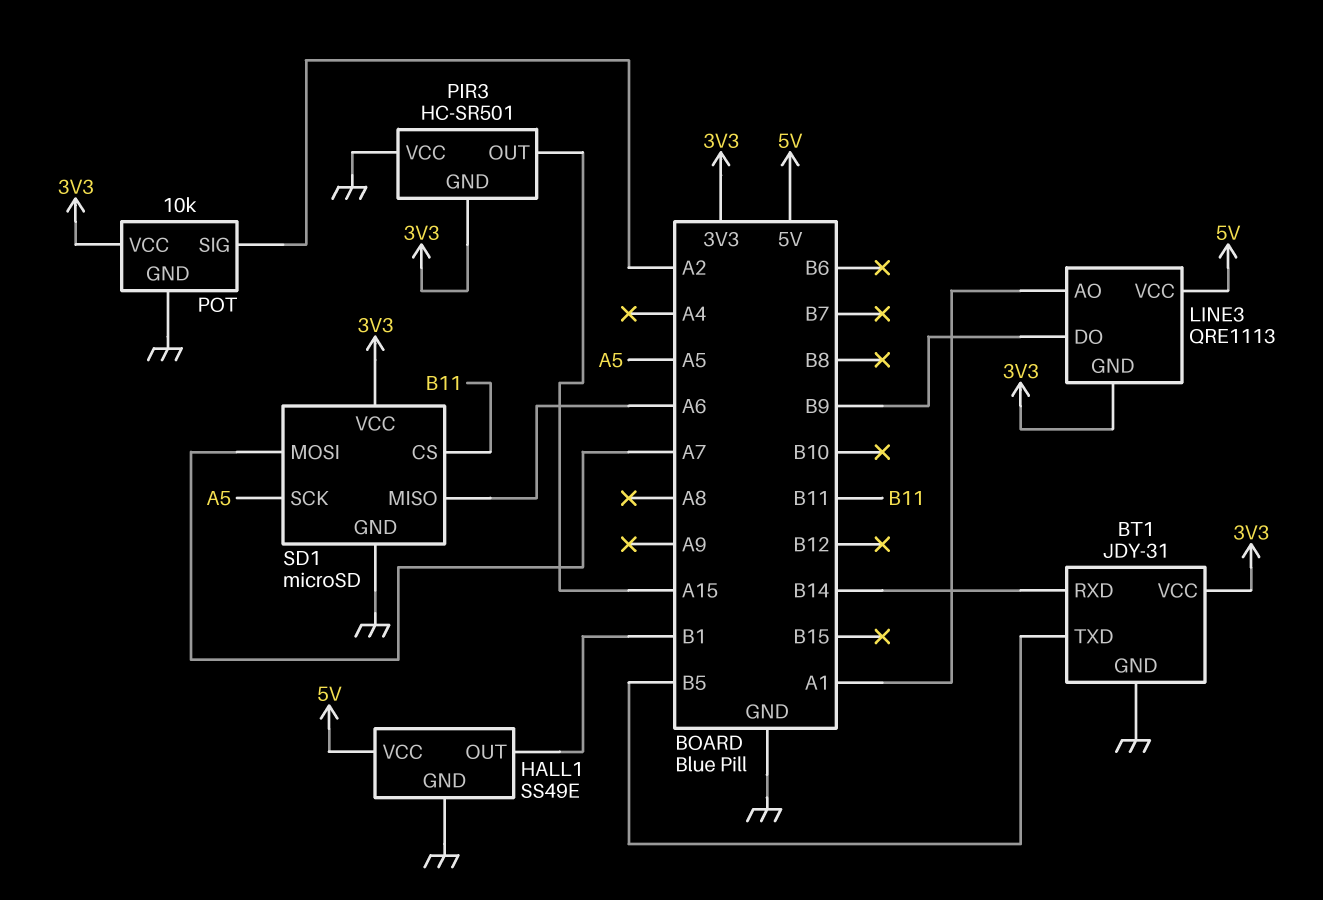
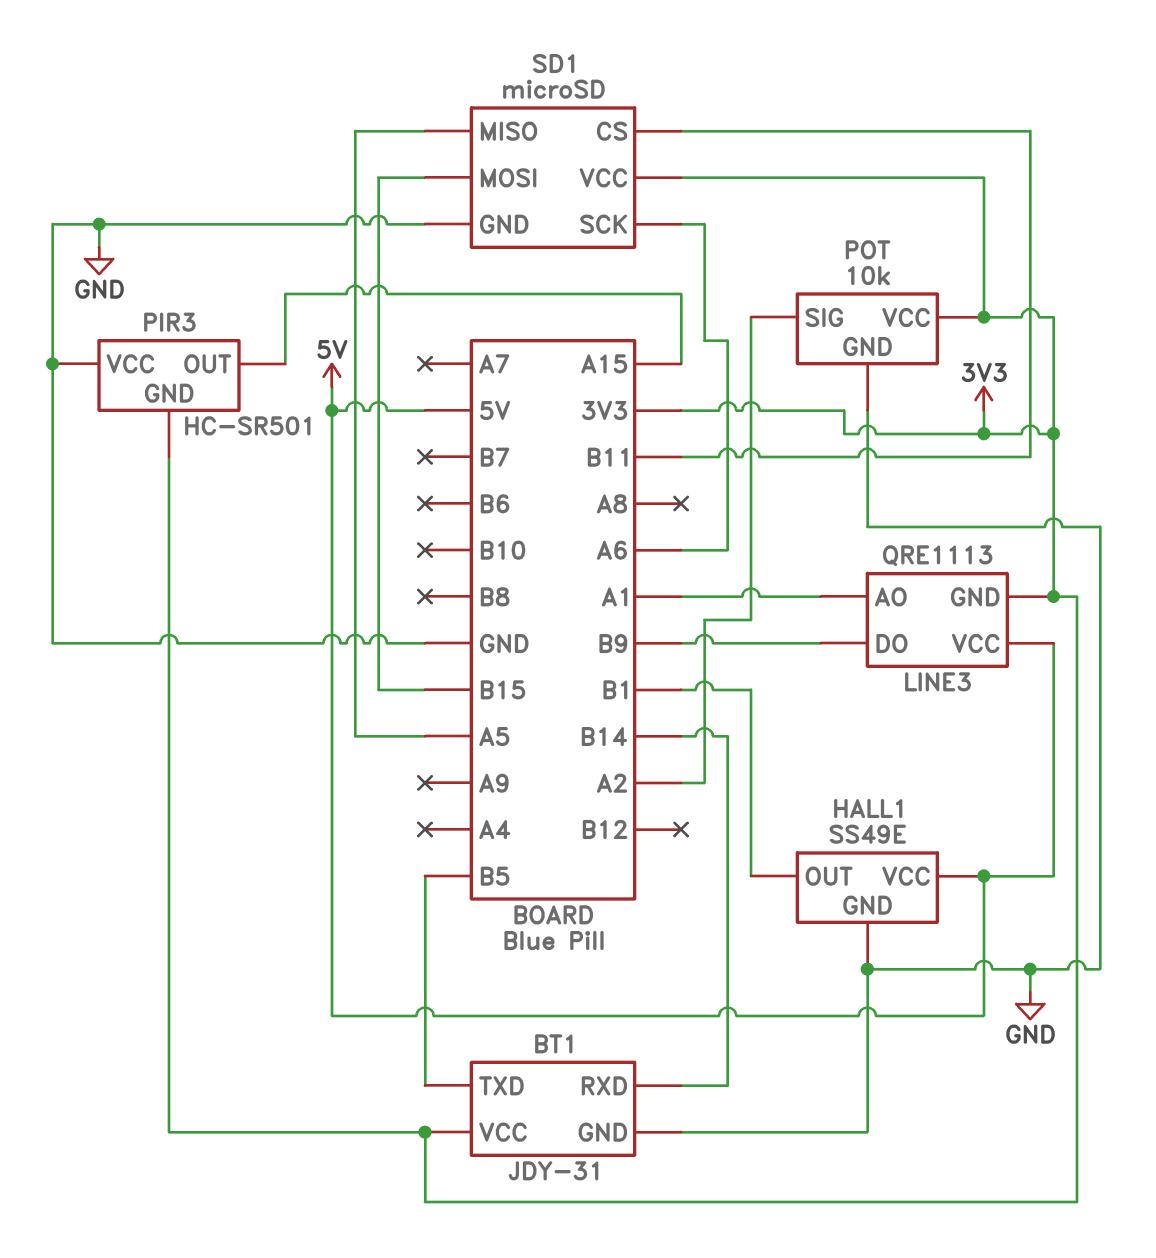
SD1 pin MISO: A6 -> A5
SD1 pin MOSI: A7 -> B15
SD1 pin SCK: A5 -> A6

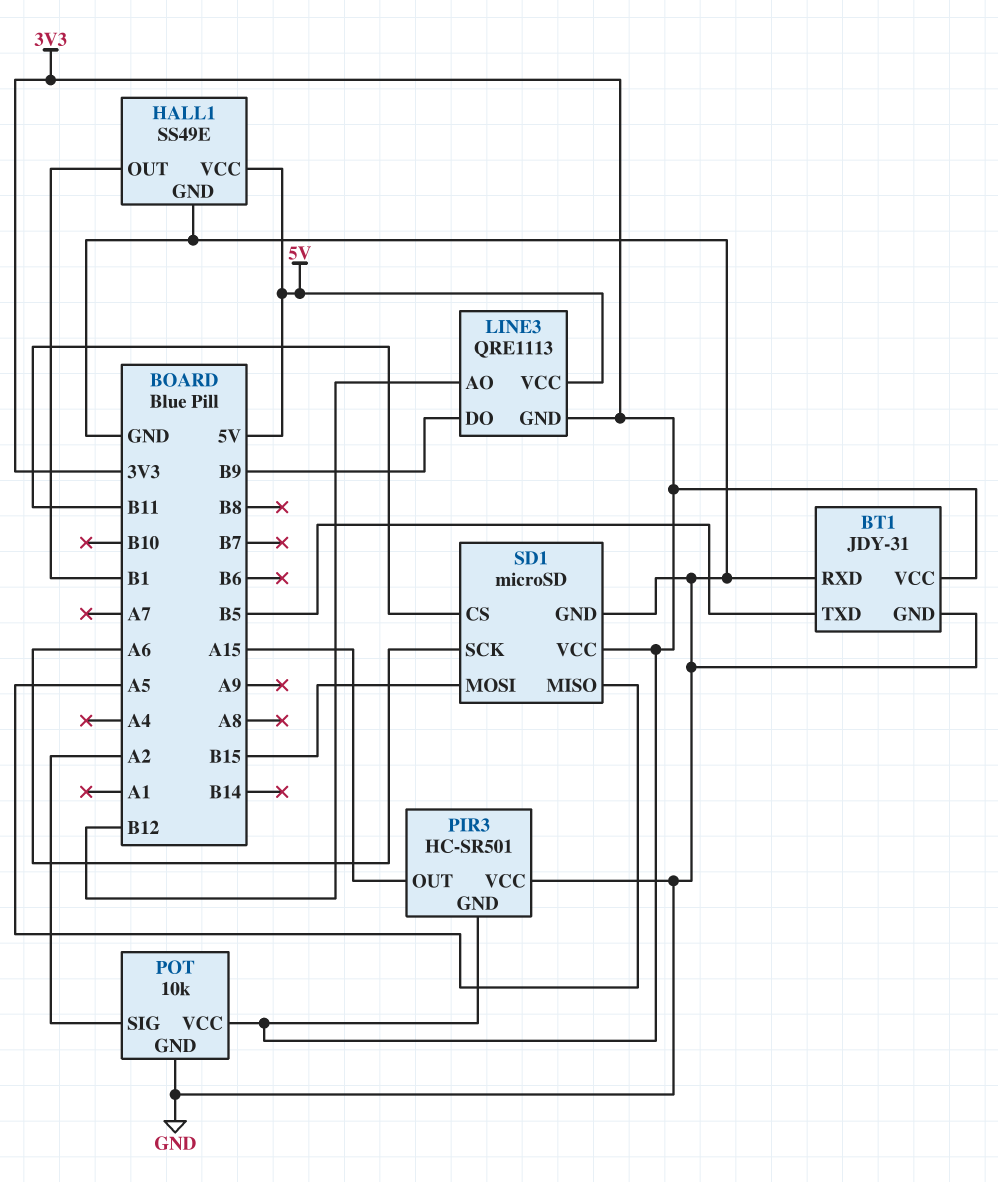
BT1 pin RXD: B14 -> GND
LINE3 pin AO: A1 -> B12

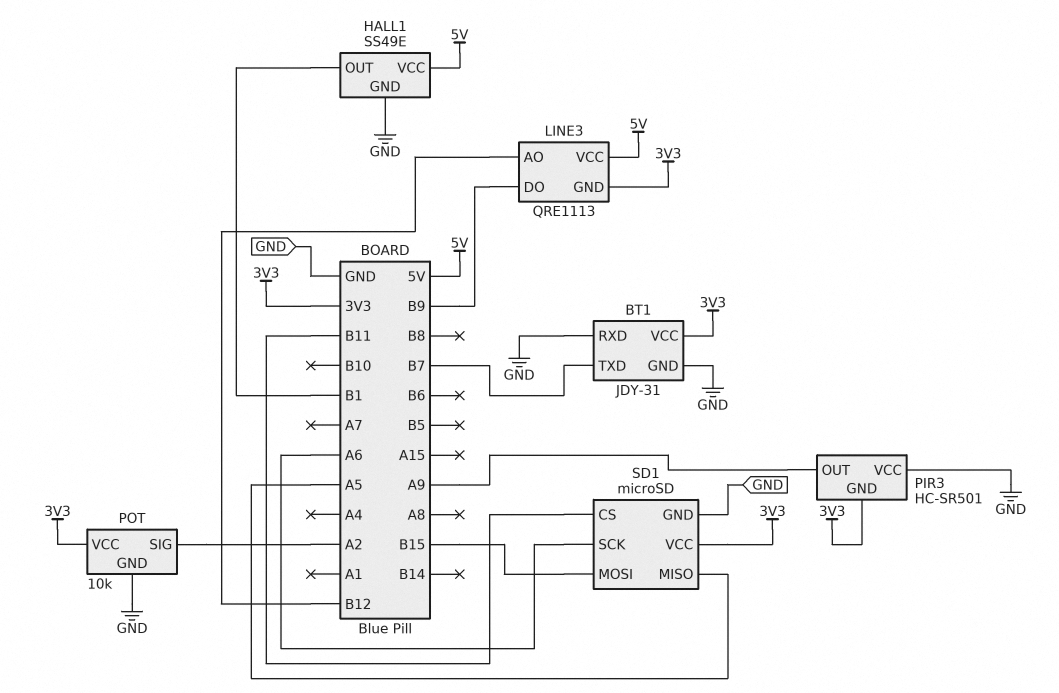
BT1 pin TXD: B5 -> B7
PIR3 pin OUT: A15 -> A9

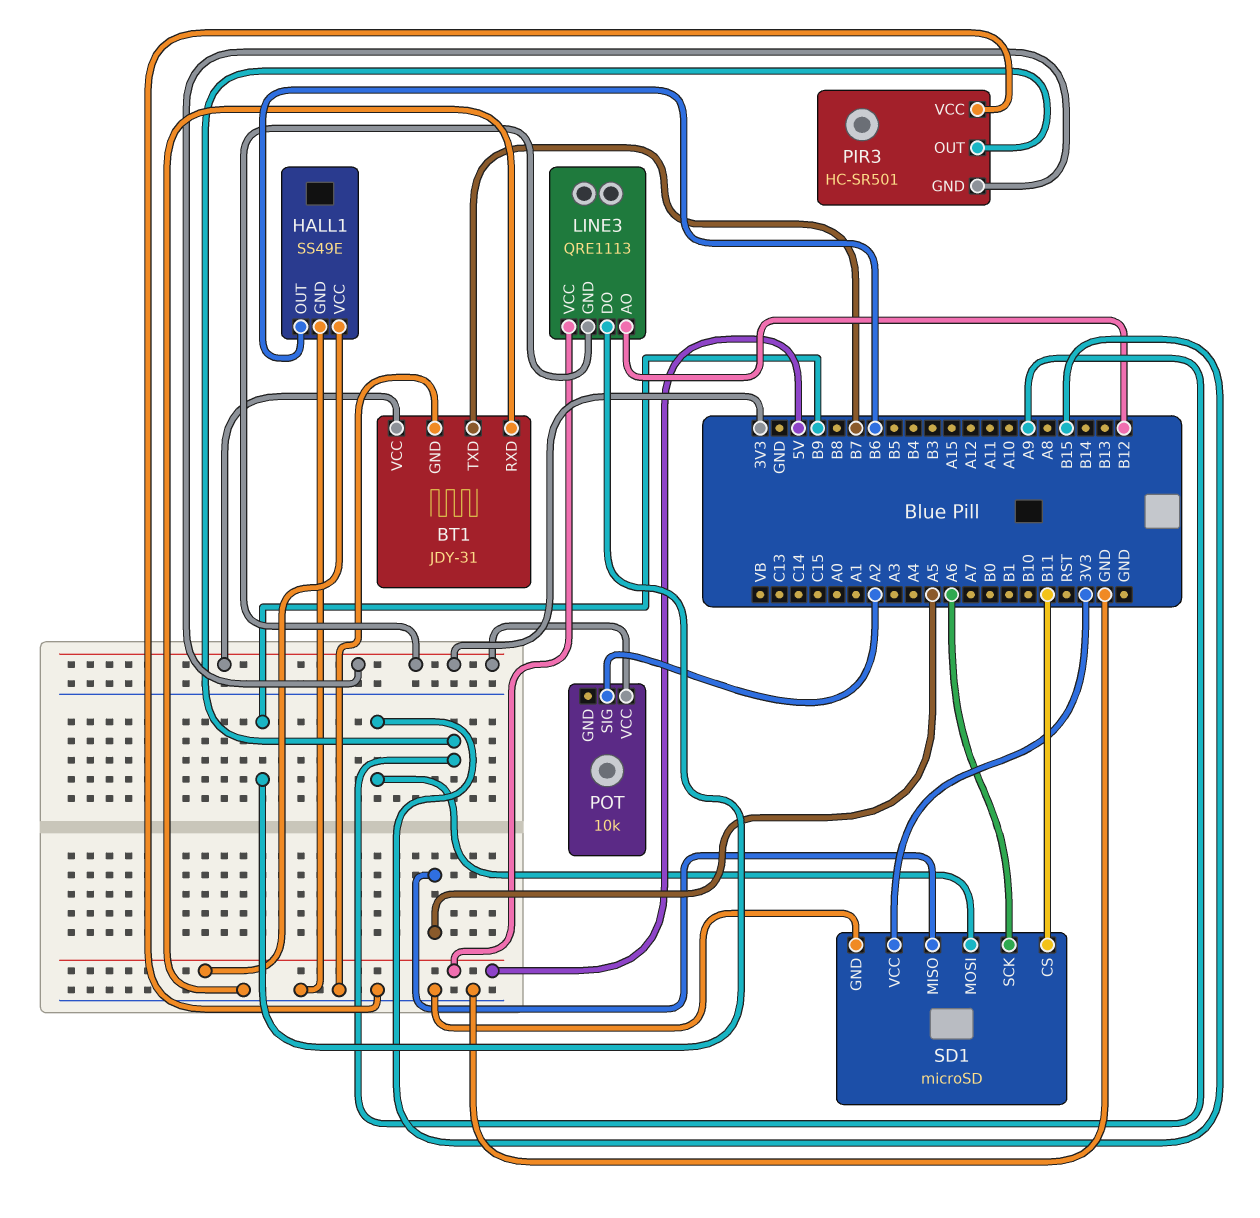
HALL1 pin OUT: B1 -> B6
POT pin GND: GND -> none

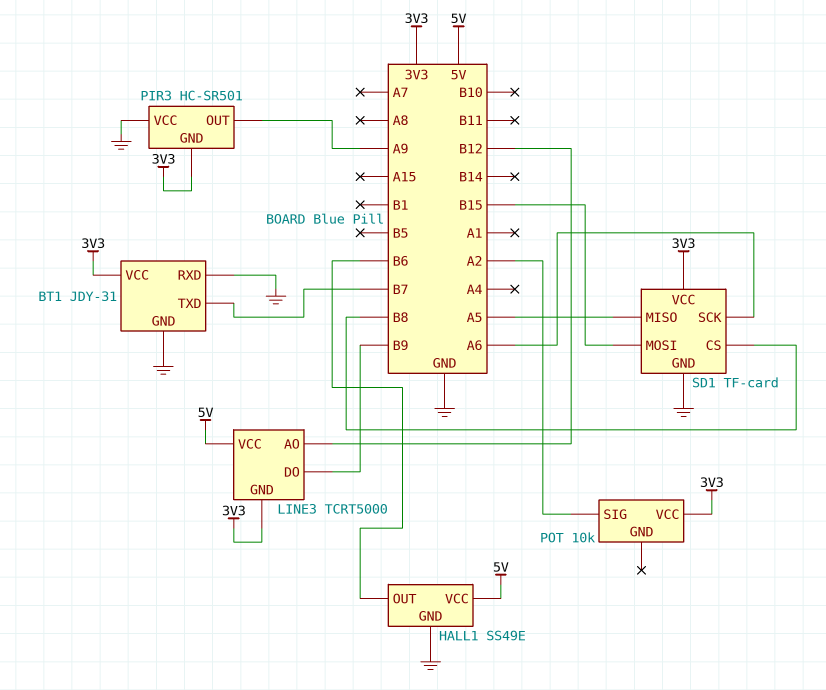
LINE3: QRE1113 -> TCRT5000
SD1: microSD -> TF-card
SD1 pin CS: B11 -> B8

